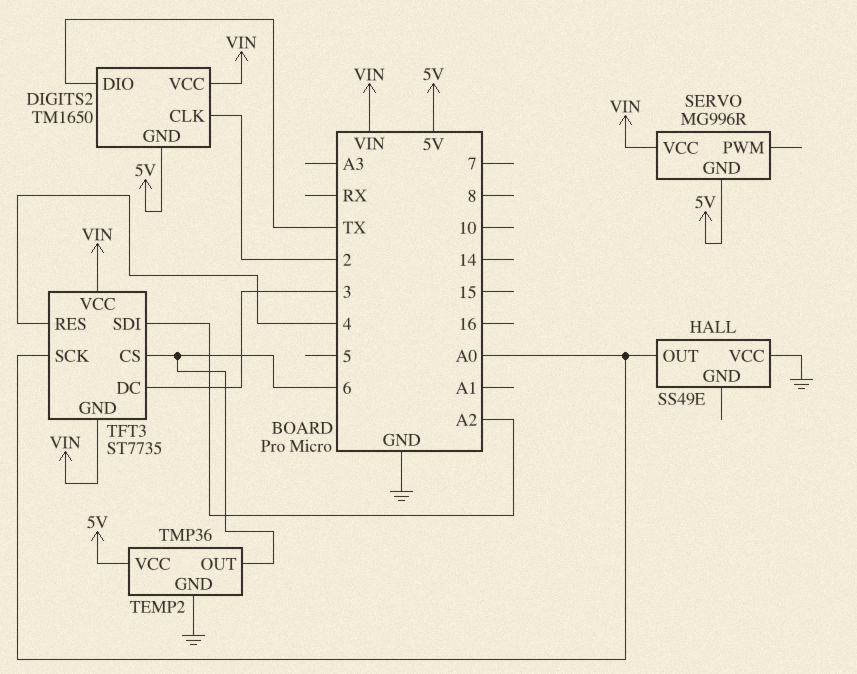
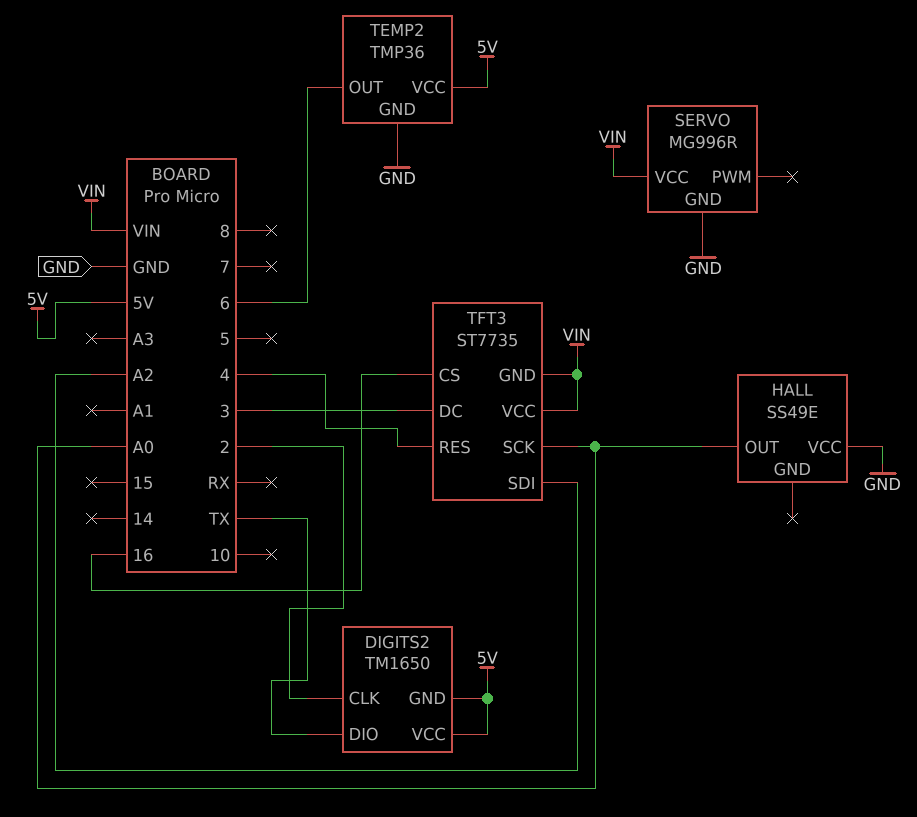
DIGITS2 pin VCC: VIN -> 5V
SERVO pin GND: 5V -> GND
TFT3 pin CS: 6 -> 16

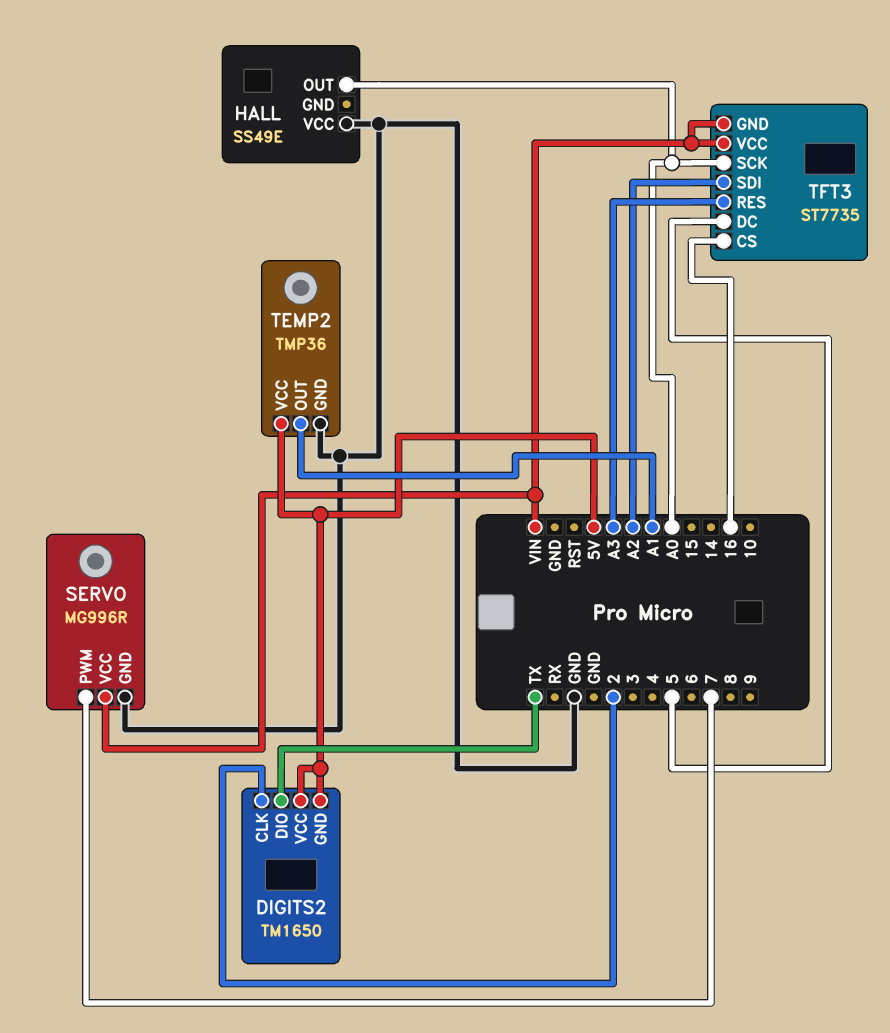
SERVO pin PWM: none -> 7
TEMP2 pin OUT: 6 -> A1
TFT3 pin DC: 3 -> 5
TFT3 pin RES: 4 -> A3

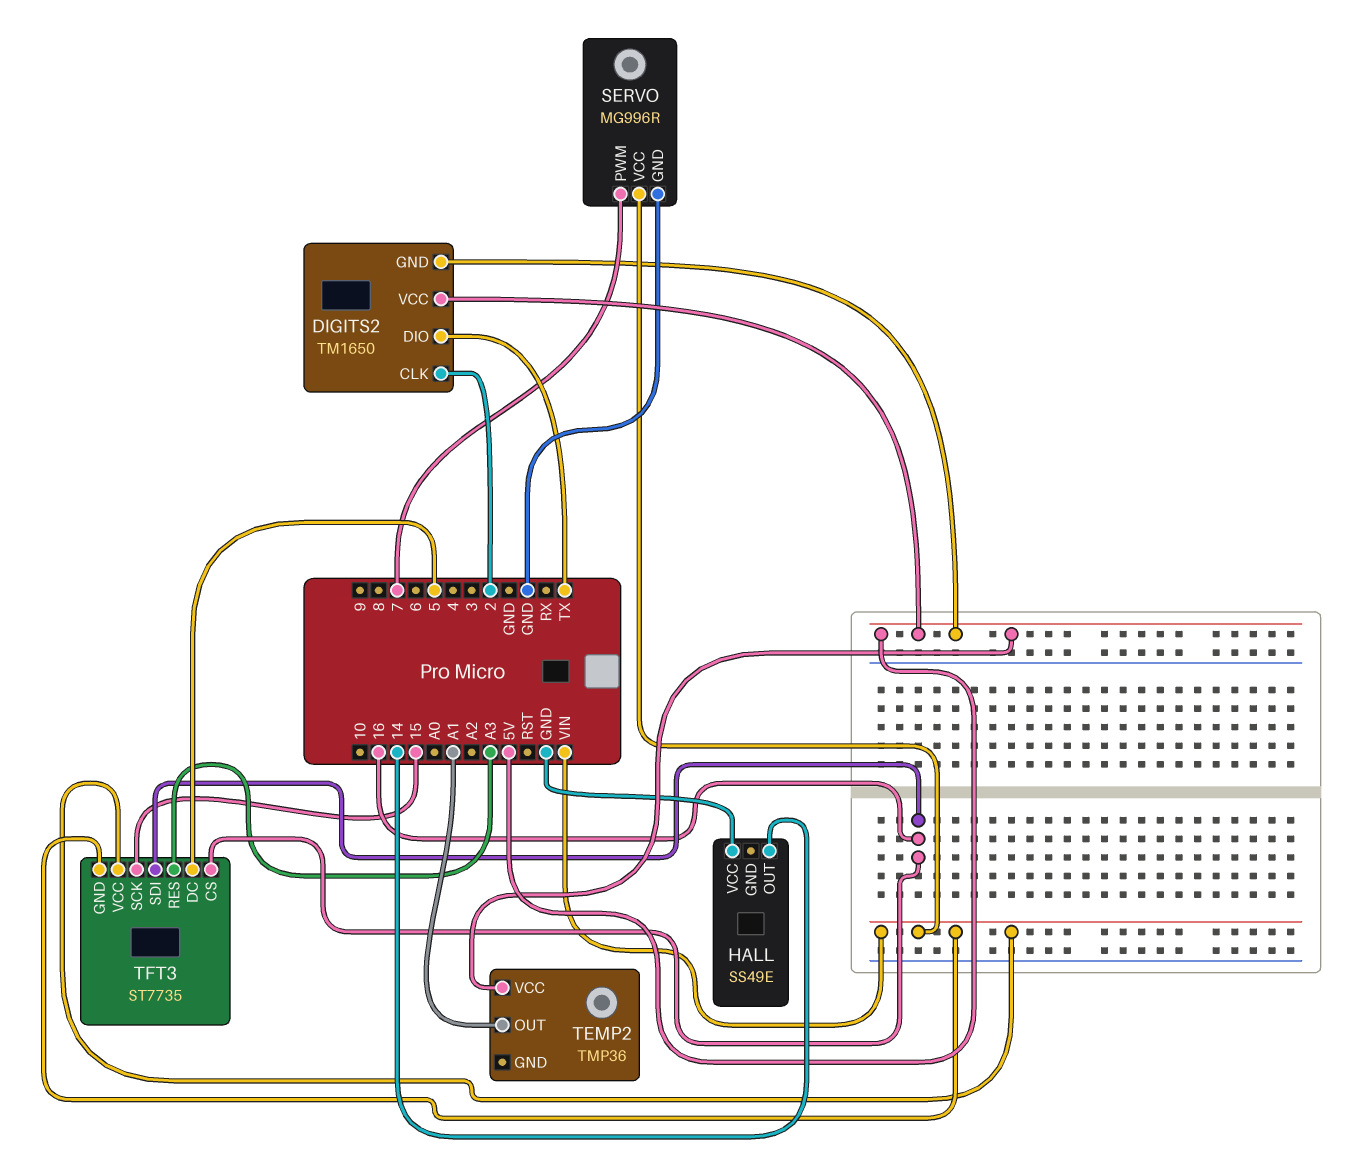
HALL pin OUT: A0 -> 14
TEMP2 pin GND: GND -> none
TFT3 pin SCK: A0 -> 15
TFT3 pin SDI: A2 -> 16

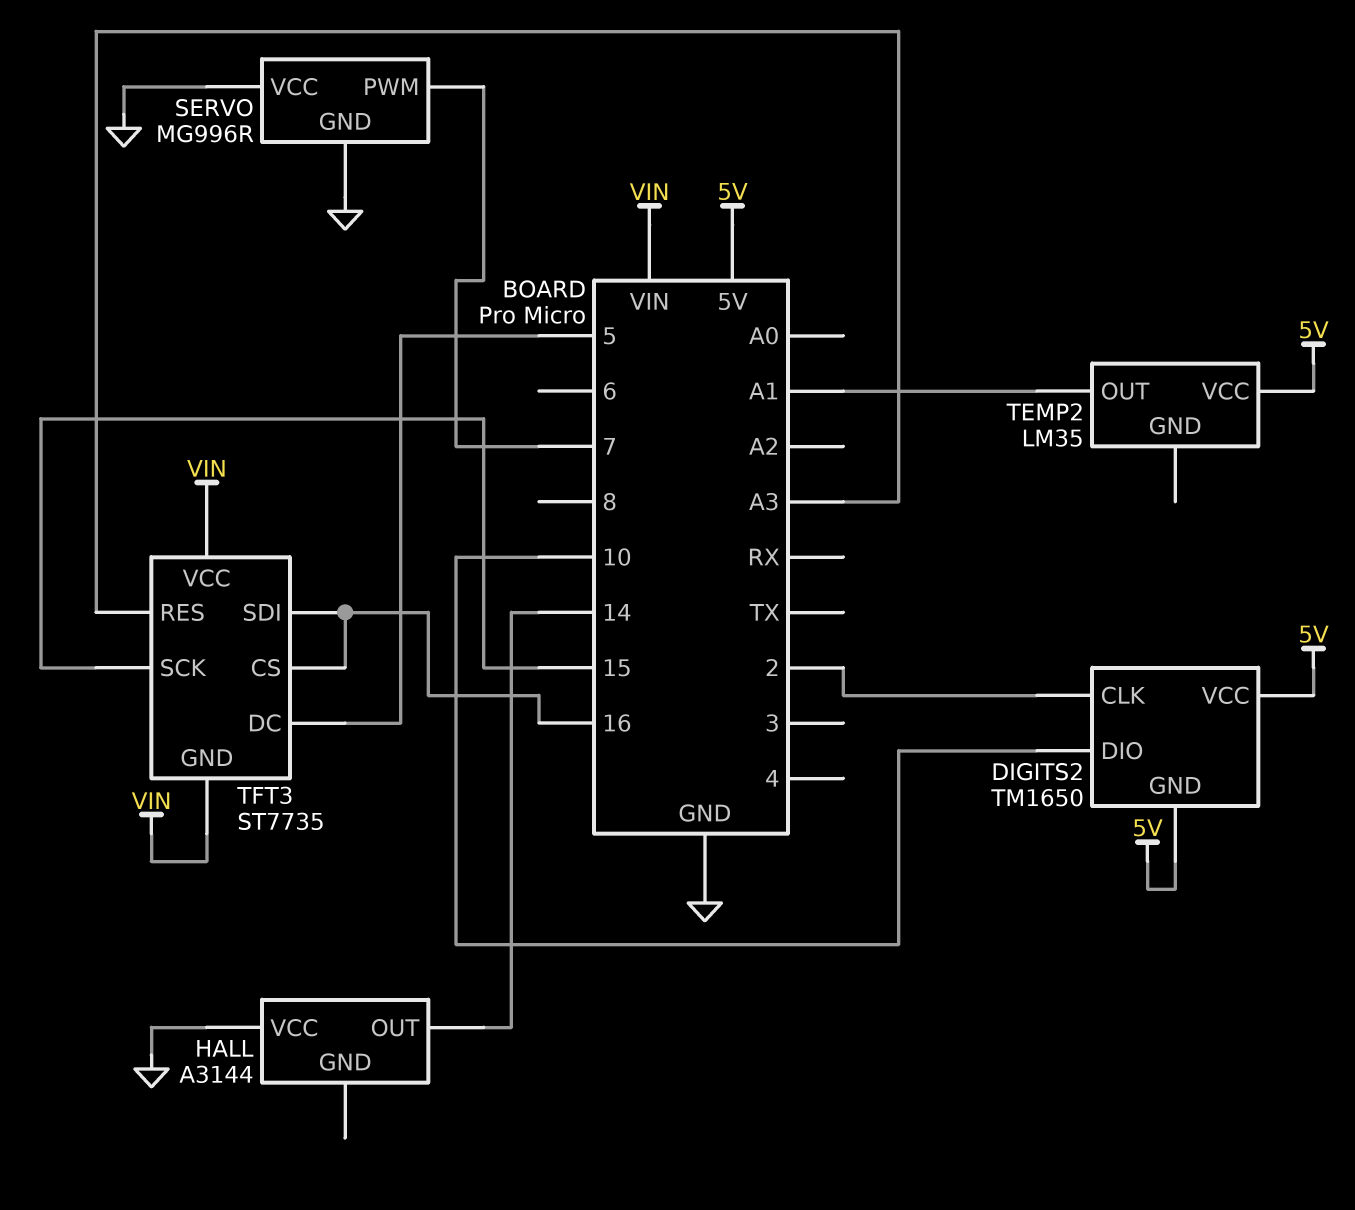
DIGITS2 pin DIO: TX -> 10
HALL: SS49E -> A3144
SERVO pin VCC: VIN -> GND
TEMP2: TMP36 -> LM35

